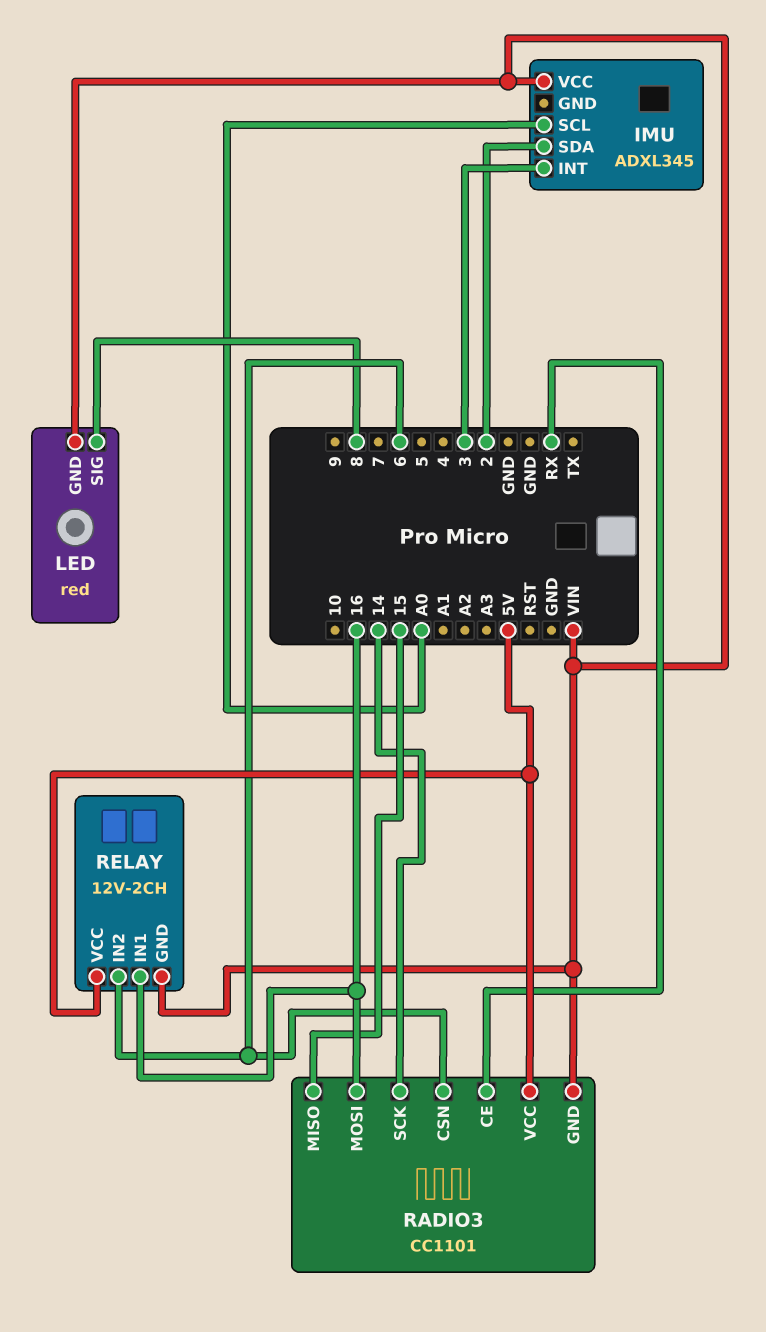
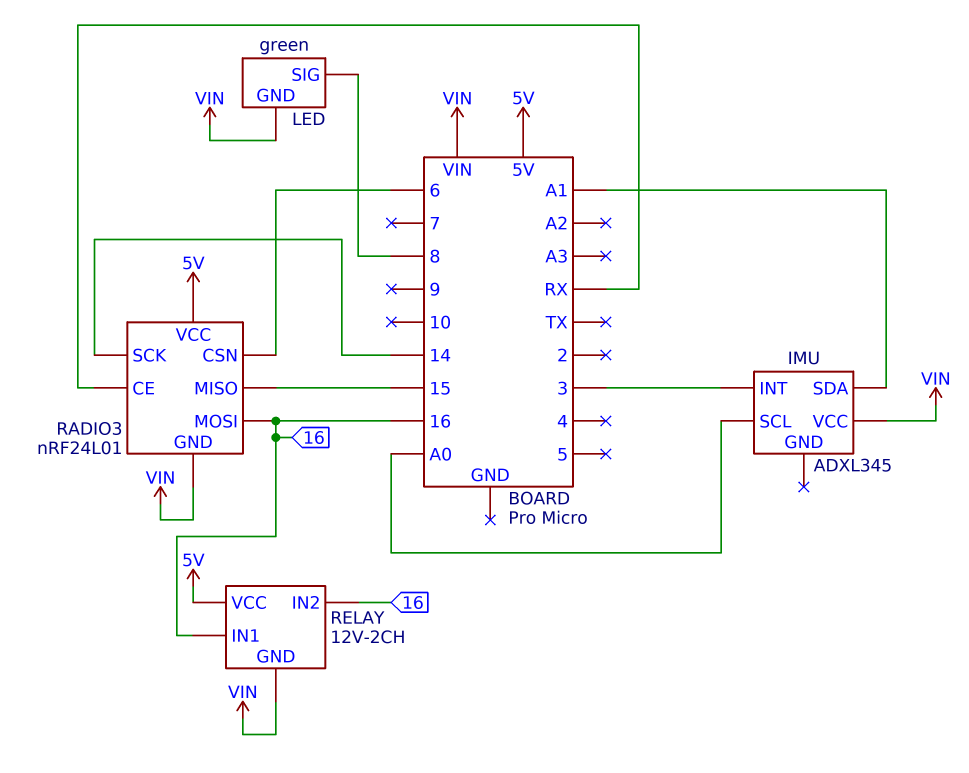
IMU pin SDA: 2 -> A1
LED: red -> green
RADIO3: CC1101 -> nRF24L01
RELAY pin IN2: 6 -> 16

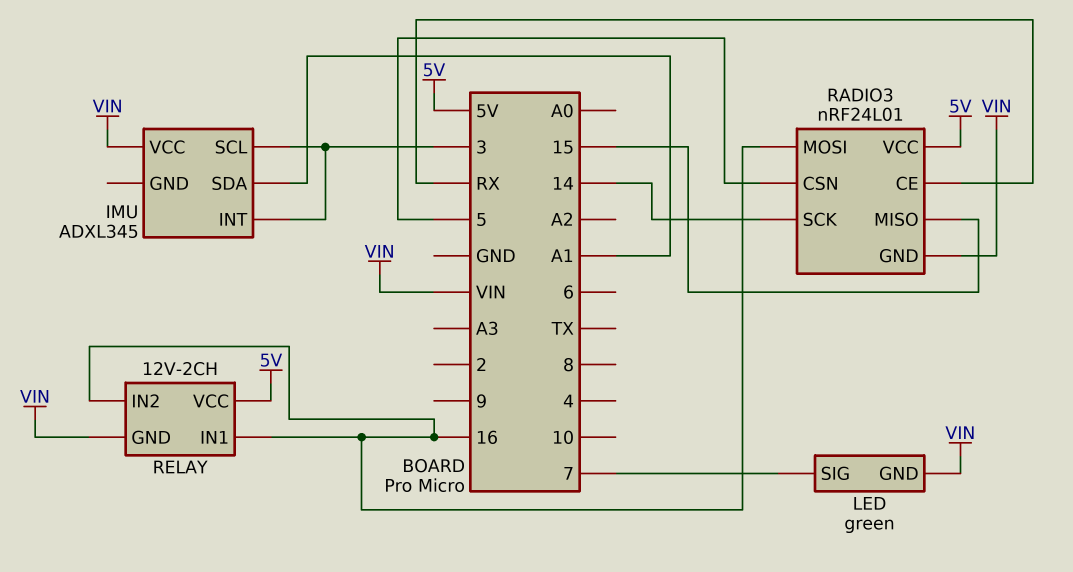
IMU pin SCL: A0 -> 3
LED pin SIG: 8 -> 7
RADIO3 pin CSN: 6 -> 5

